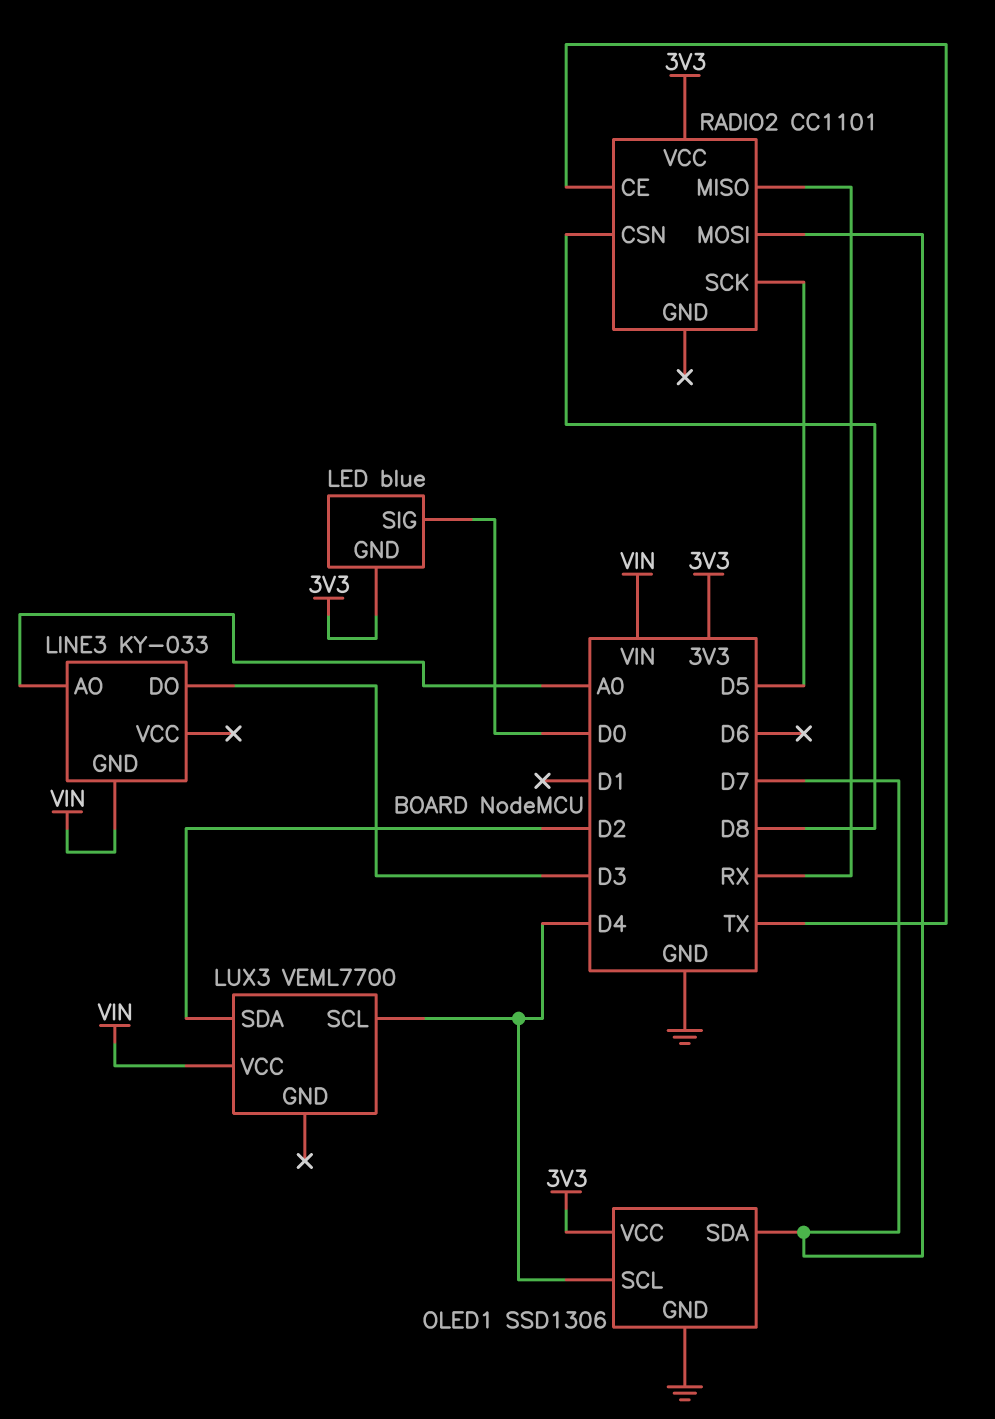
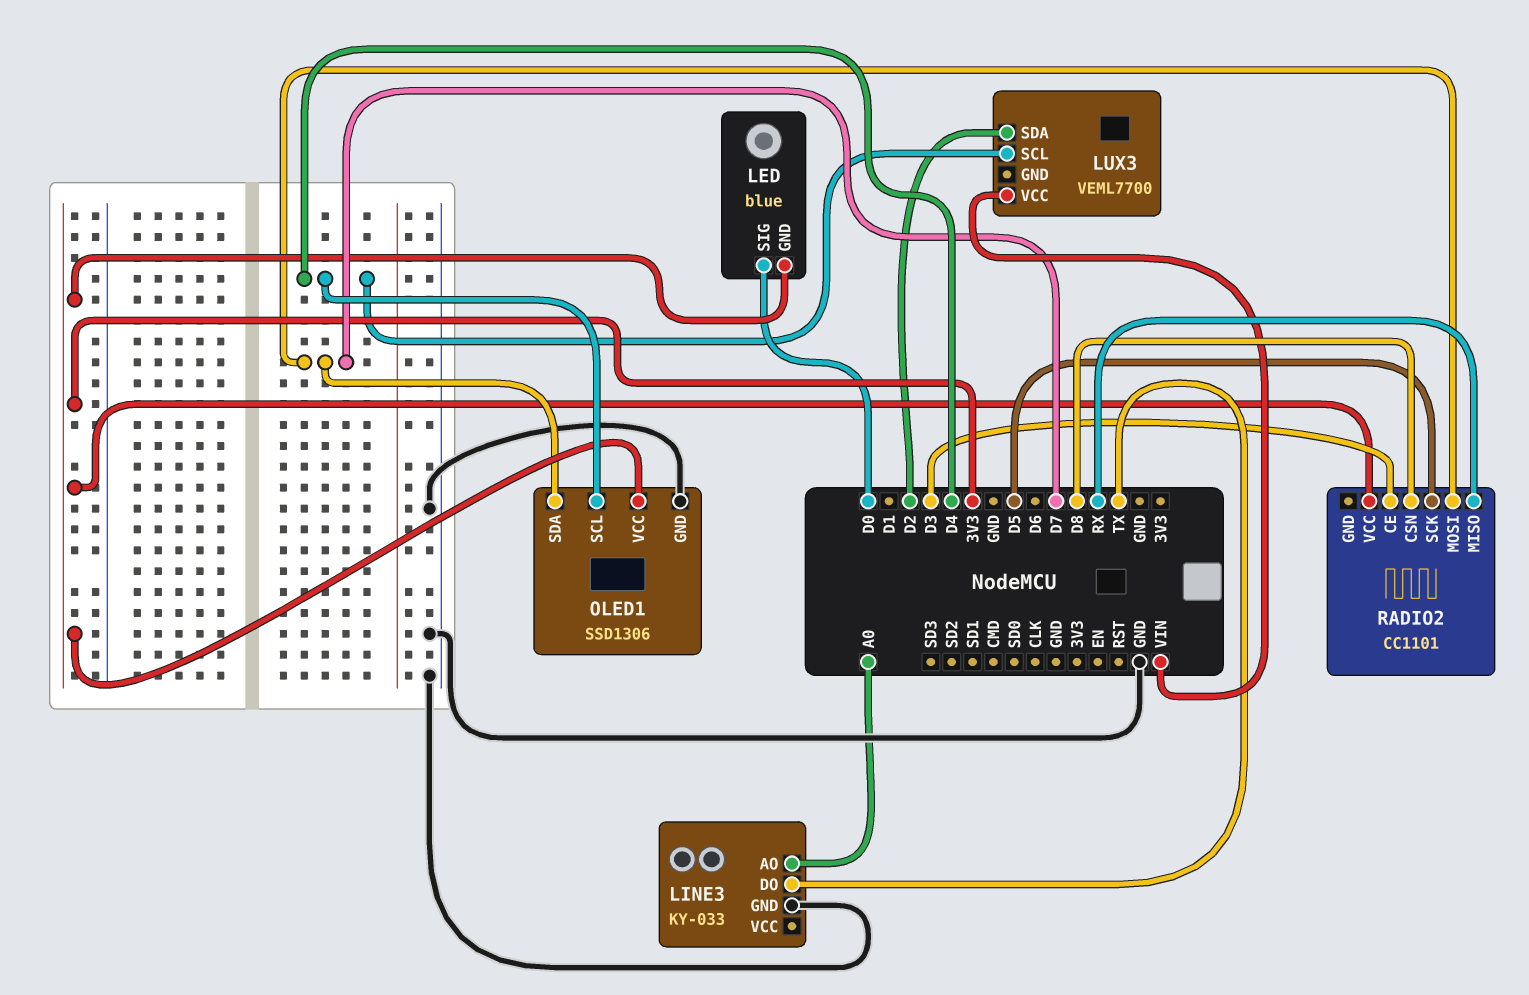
LINE3 pin DO: D3 -> TX
LINE3 pin GND: VIN -> GND
RADIO2 pin CE: TX -> D3

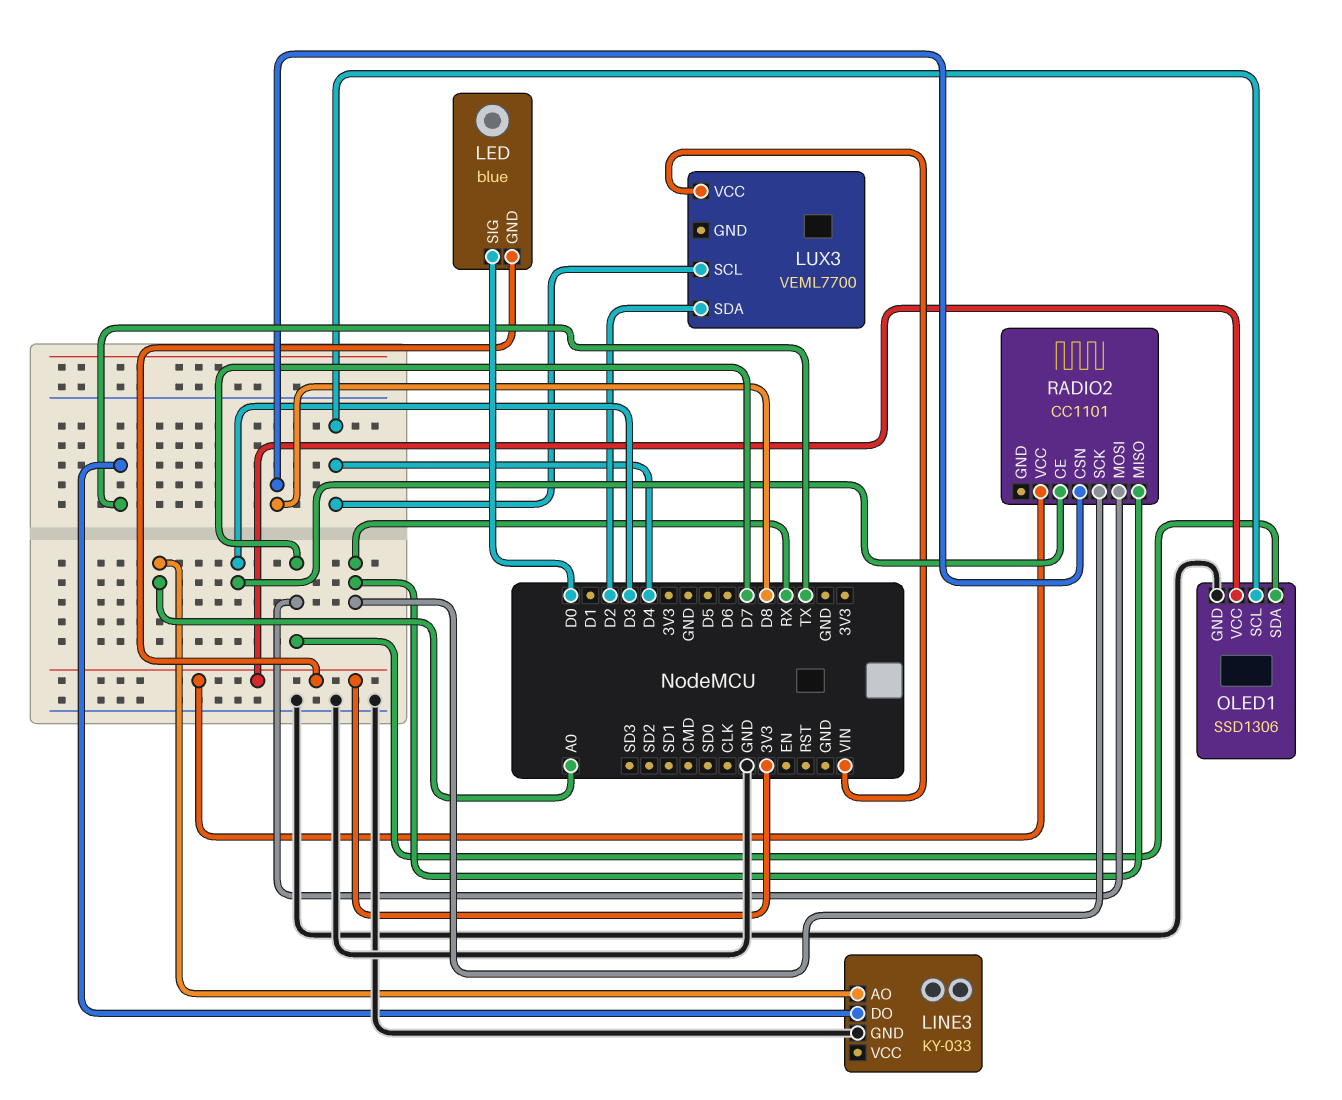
RADIO2 pin SCK: D5 -> RX

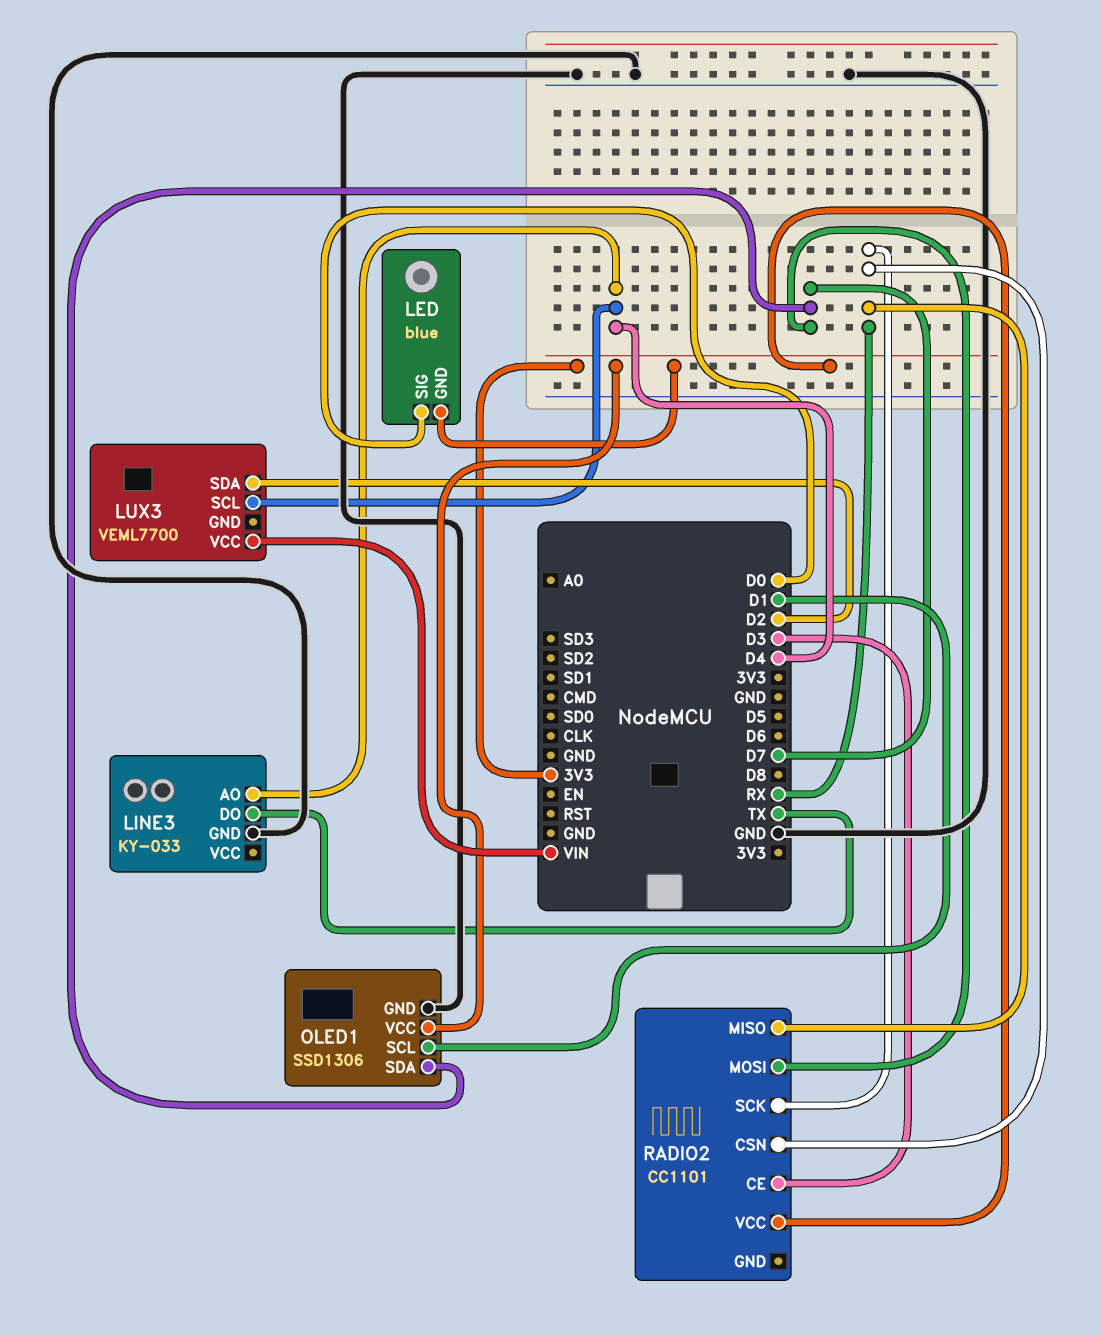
LINE3 pin AO: A0 -> D4
OLED1 pin SCL: D4 -> D1
RADIO2 pin CSN: D8 -> RX

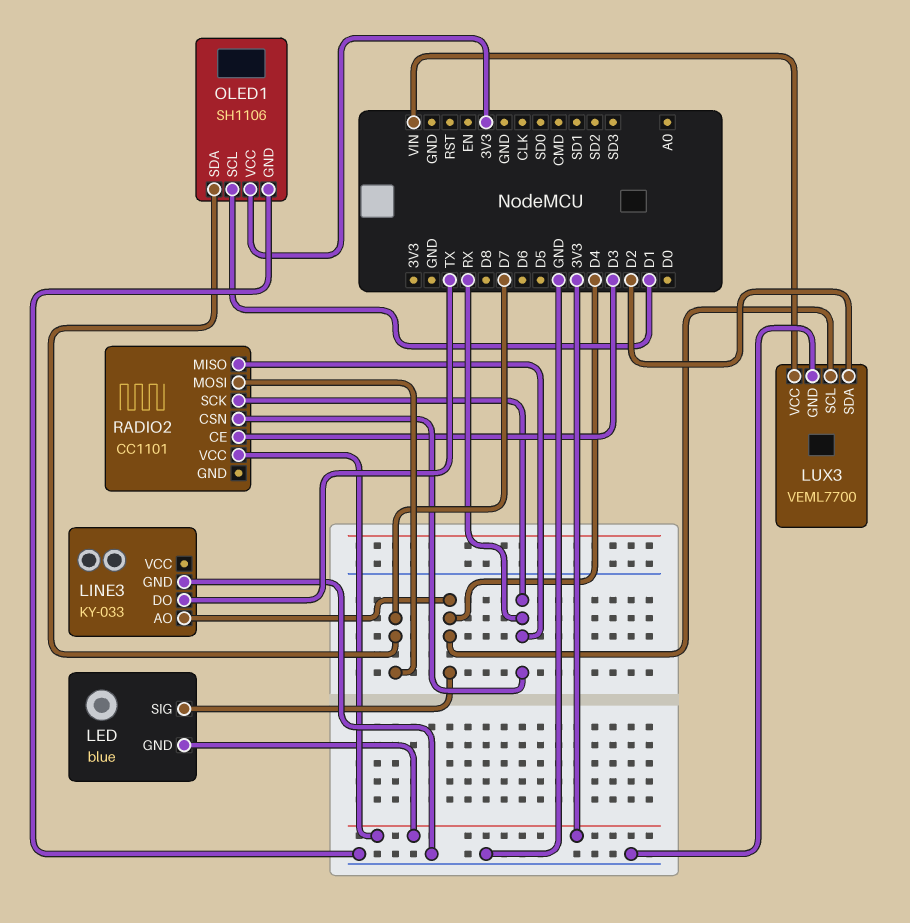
LED pin SIG: D0 -> D4
LUX3 pin GND: none -> GND
OLED1: SSD1306 -> SH1106

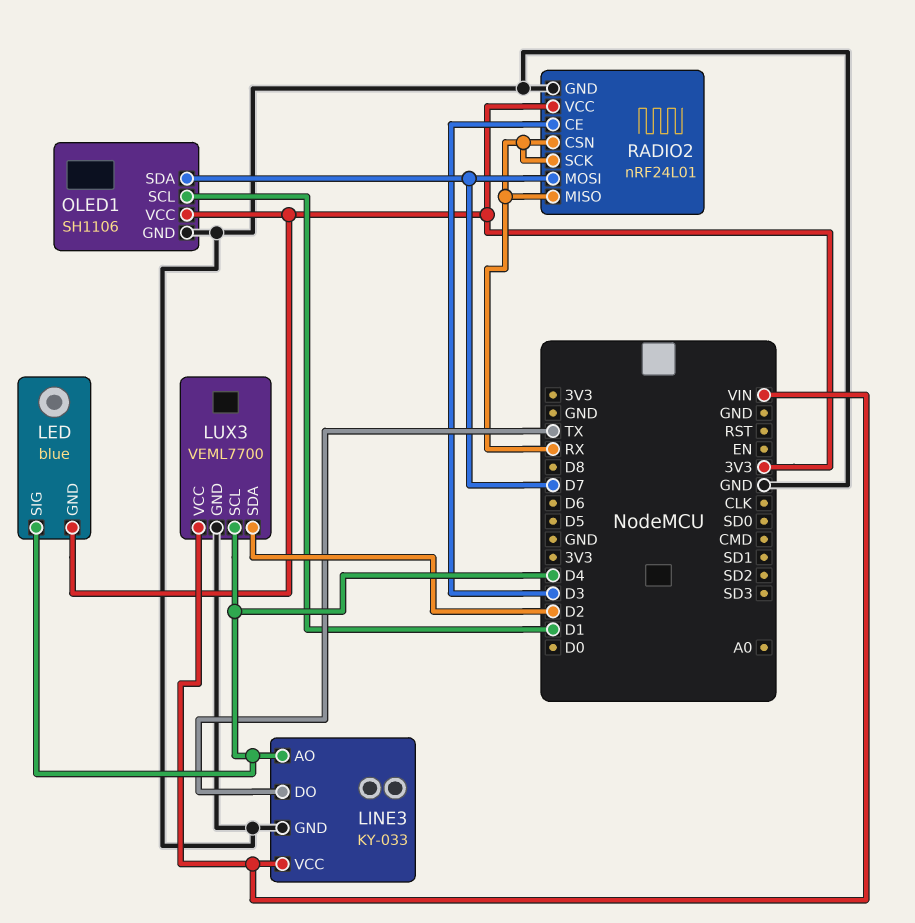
LINE3 pin VCC: none -> VIN
RADIO2: CC1101 -> nRF24L01
RADIO2 pin GND: none -> GND

